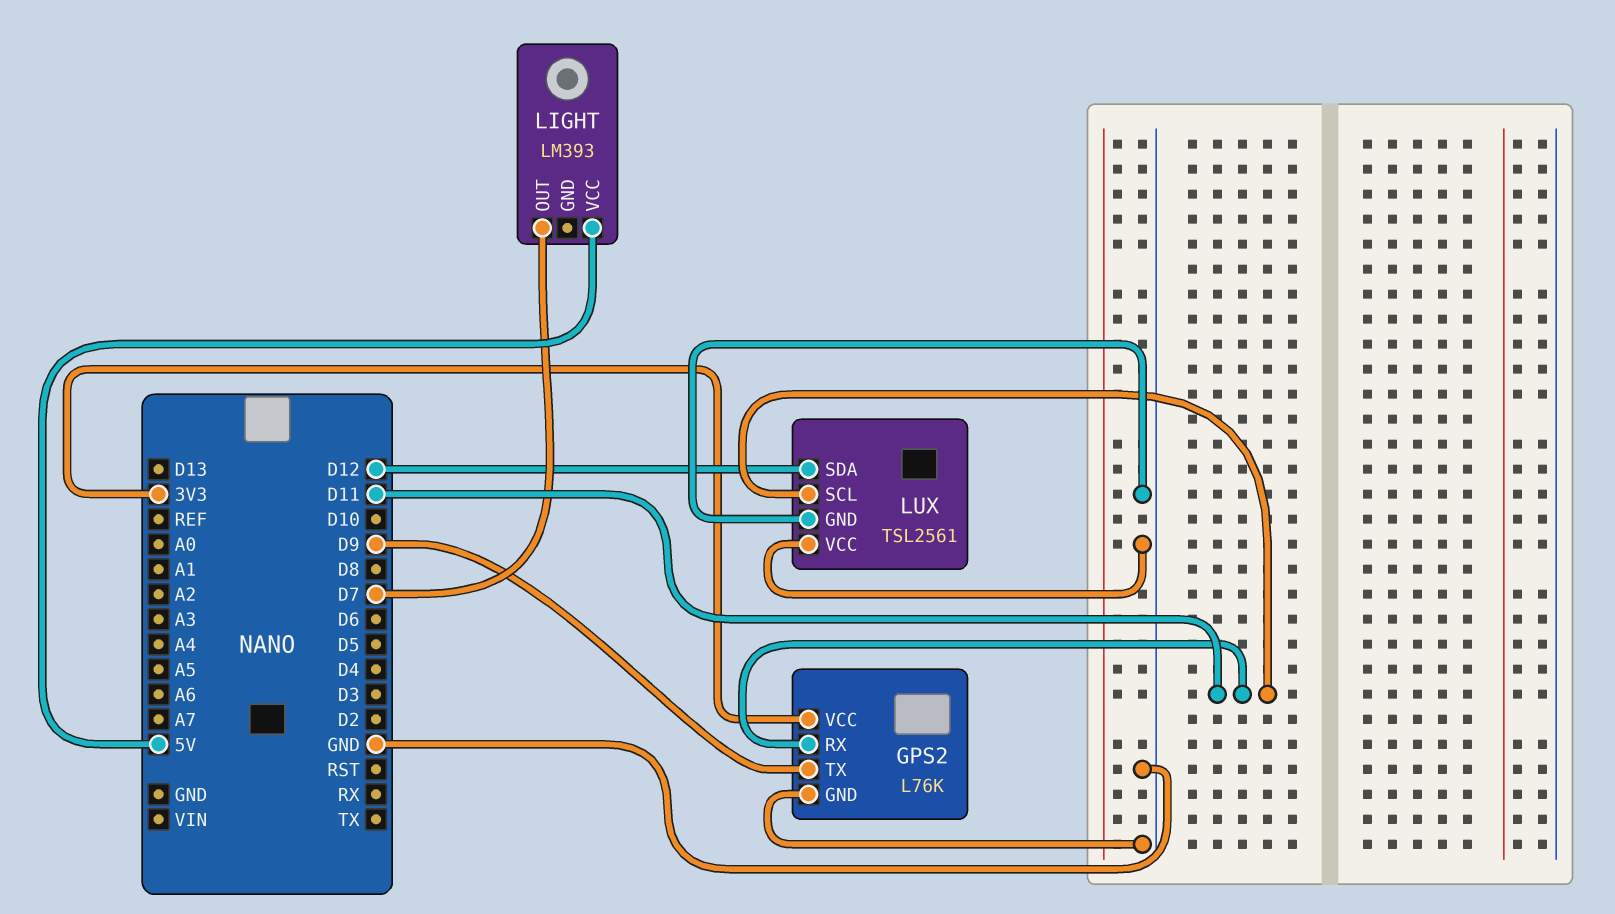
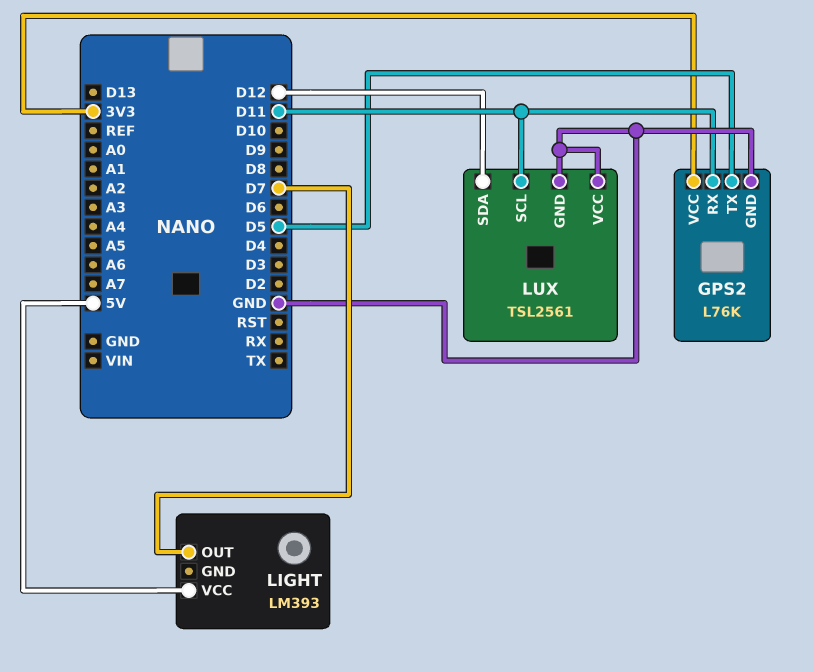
GPS2 pin TX: D9 -> D5

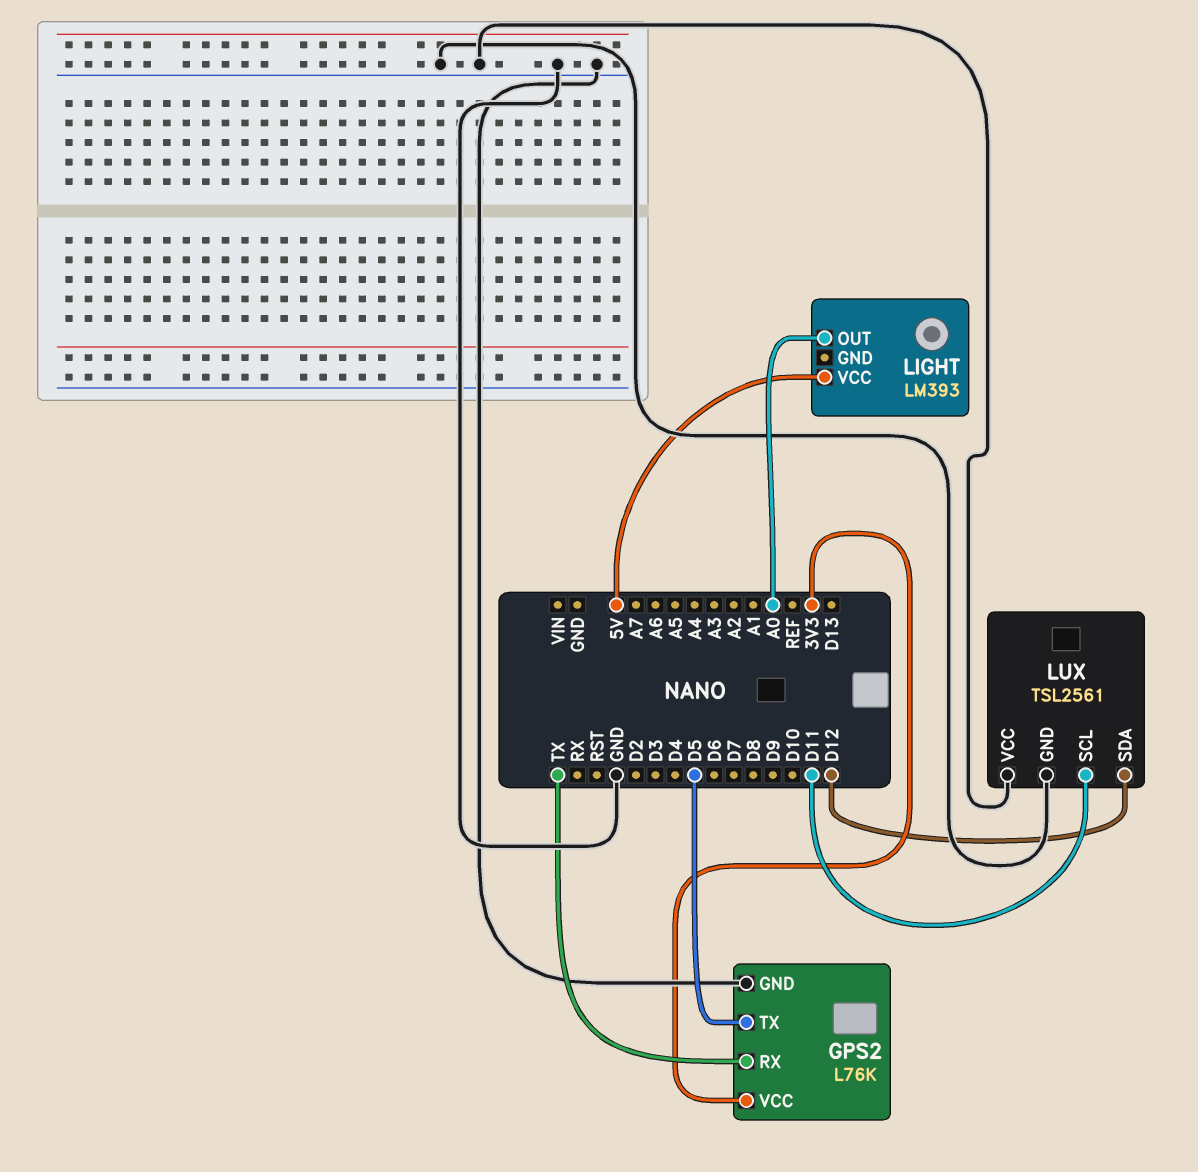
GPS2 pin RX: D11 -> TX
LIGHT pin OUT: D7 -> A0

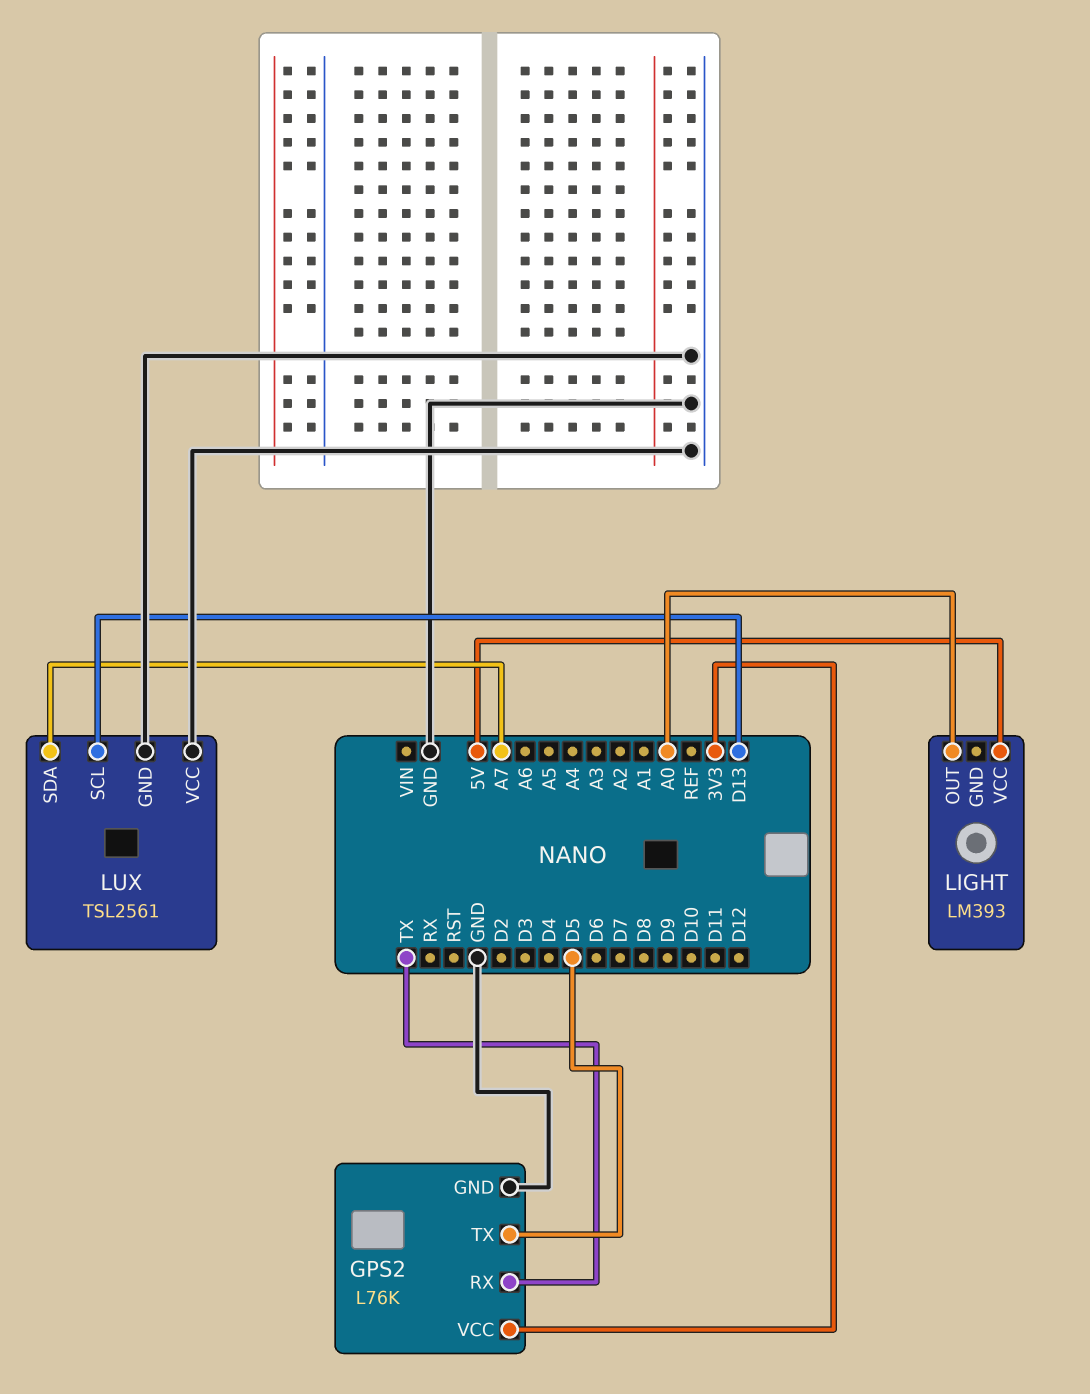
LUX pin SCL: D11 -> D13
LUX pin SDA: D12 -> A7

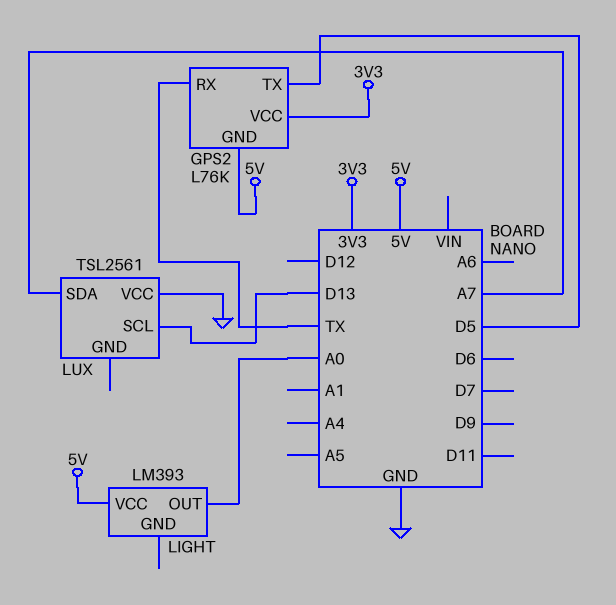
GPS2 pin GND: GND -> 5V
LUX pin GND: GND -> none

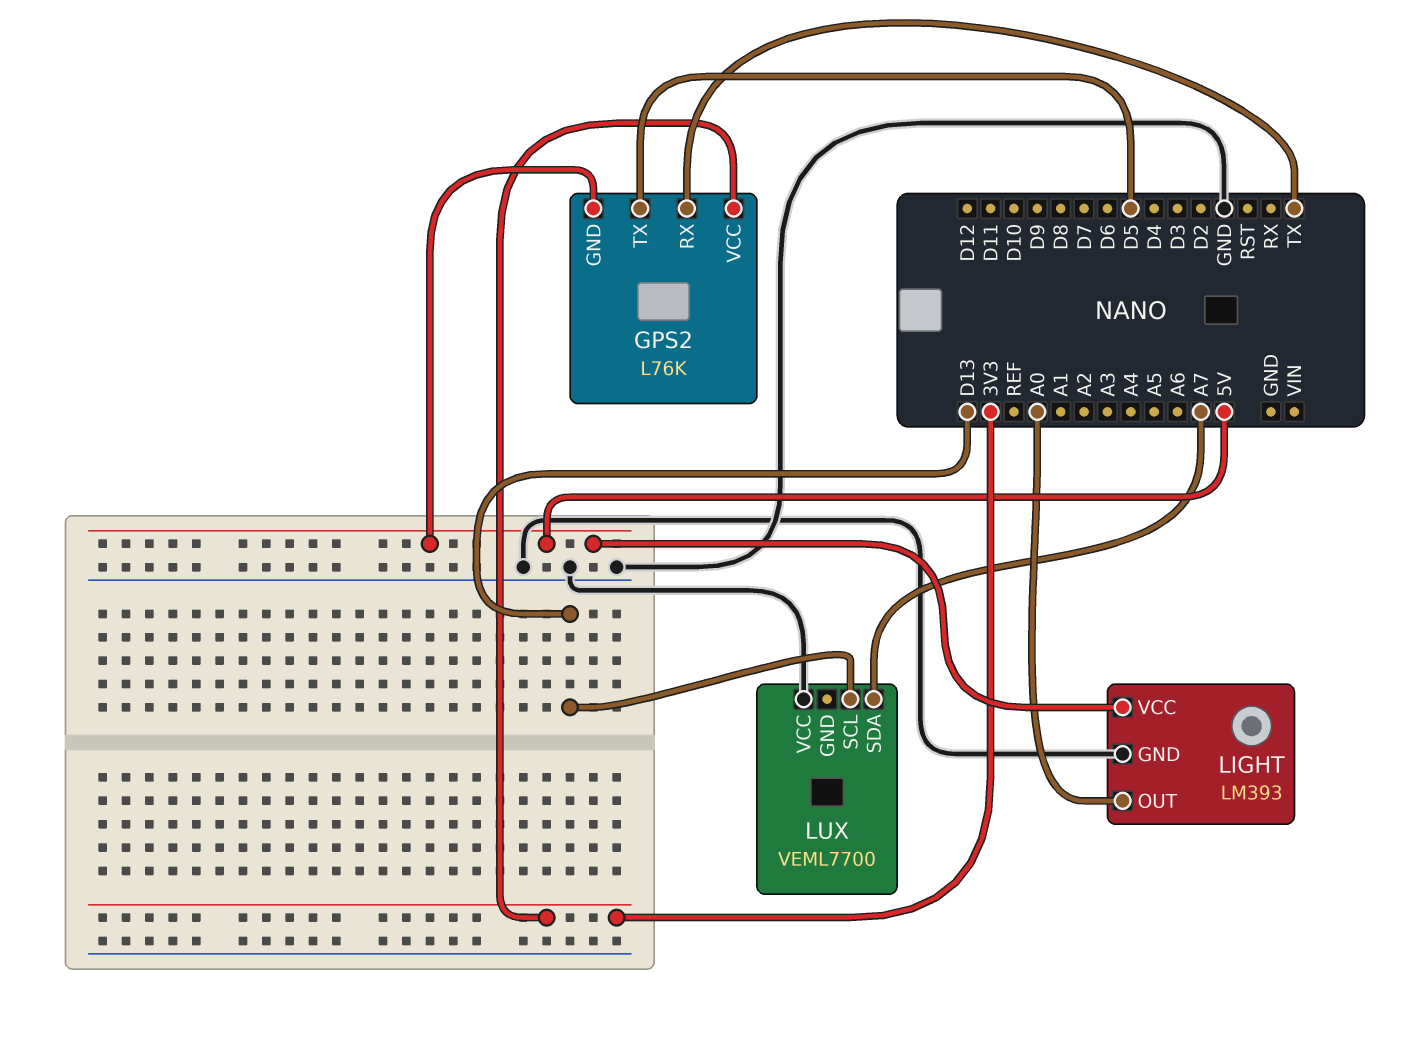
LIGHT pin GND: none -> GND
LUX: TSL2561 -> VEML7700

